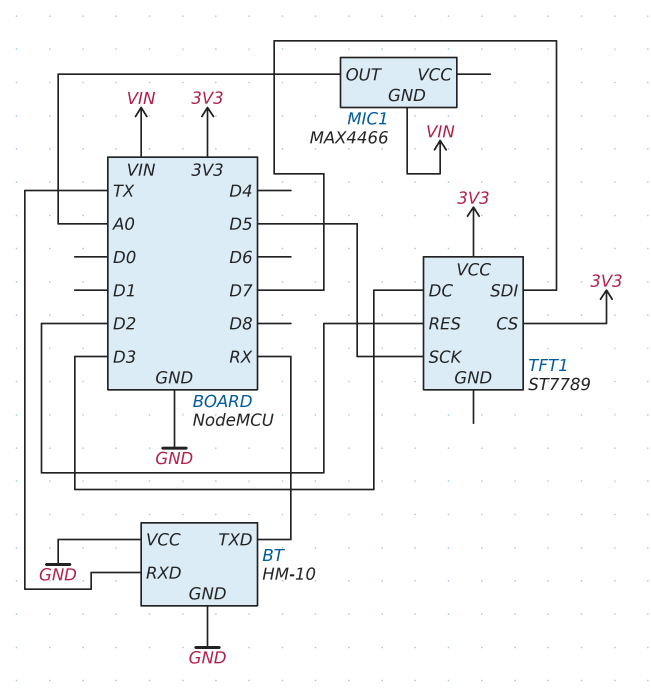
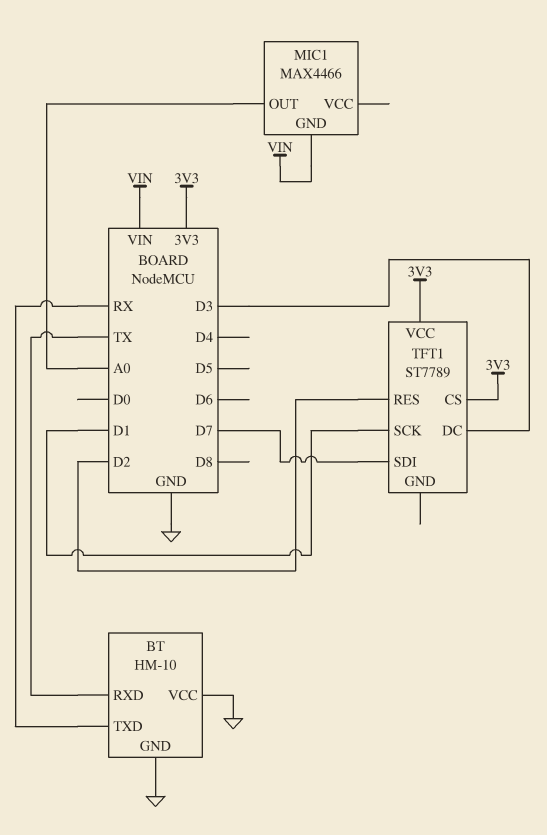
TFT1 pin SCK: D5 -> D1

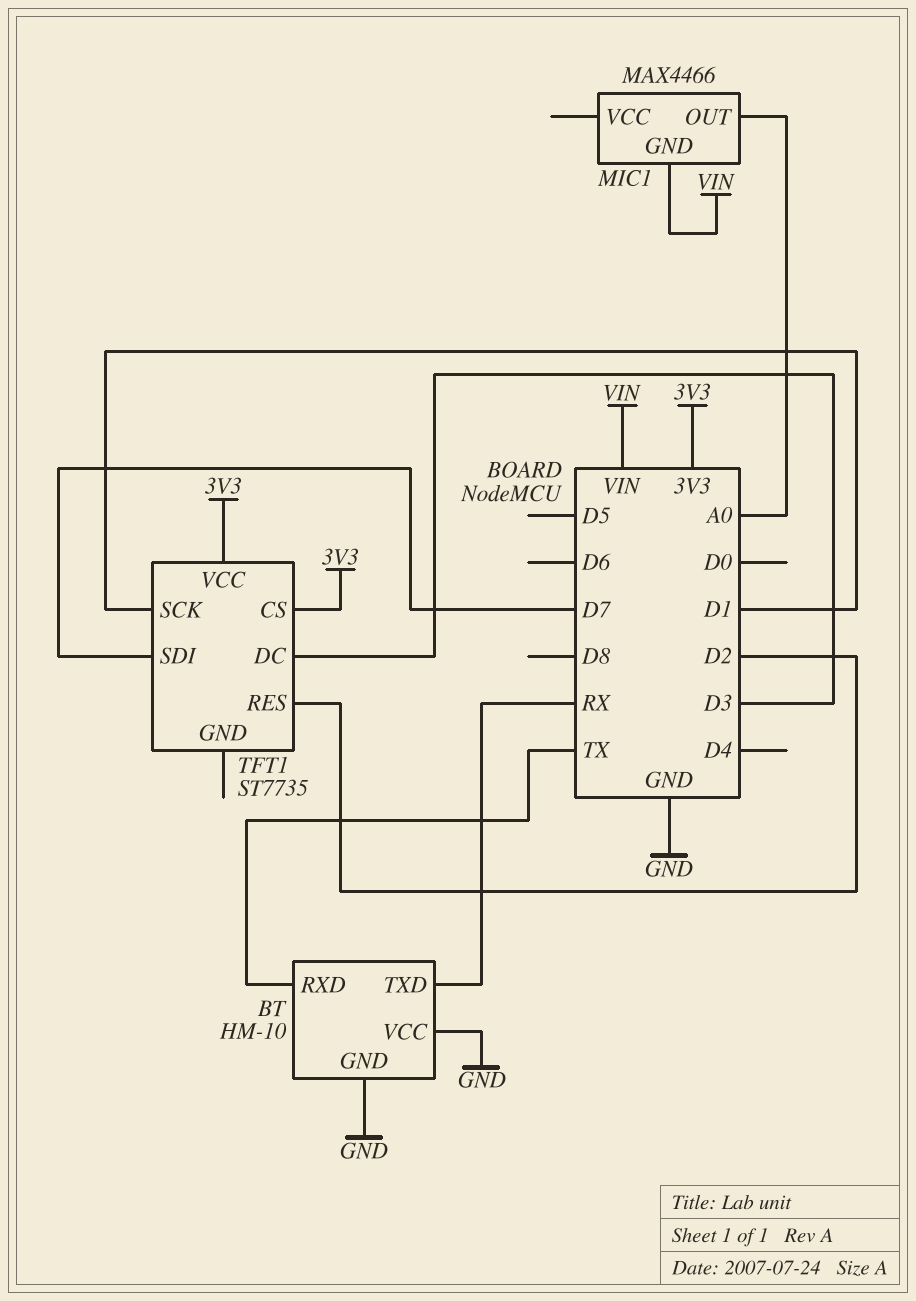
TFT1: ST7789 -> ST7735

